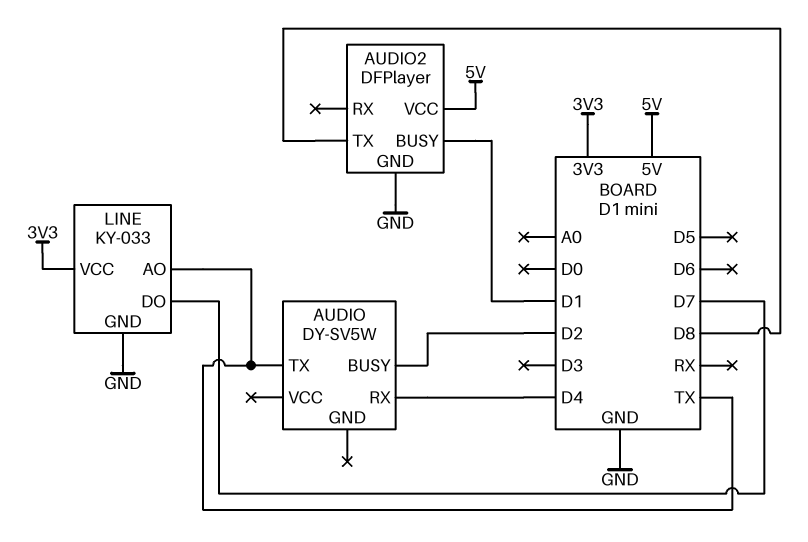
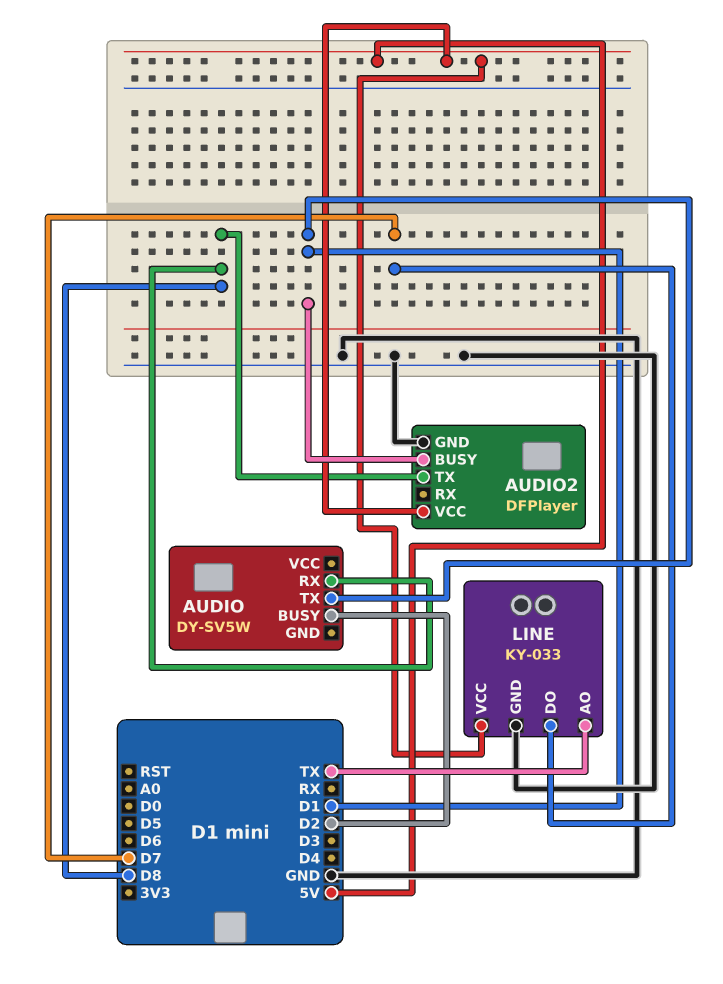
AUDIO pin RX: D4 -> D8
AUDIO pin TX: TX -> D1
LINE pin VCC: 3V3 -> 5V

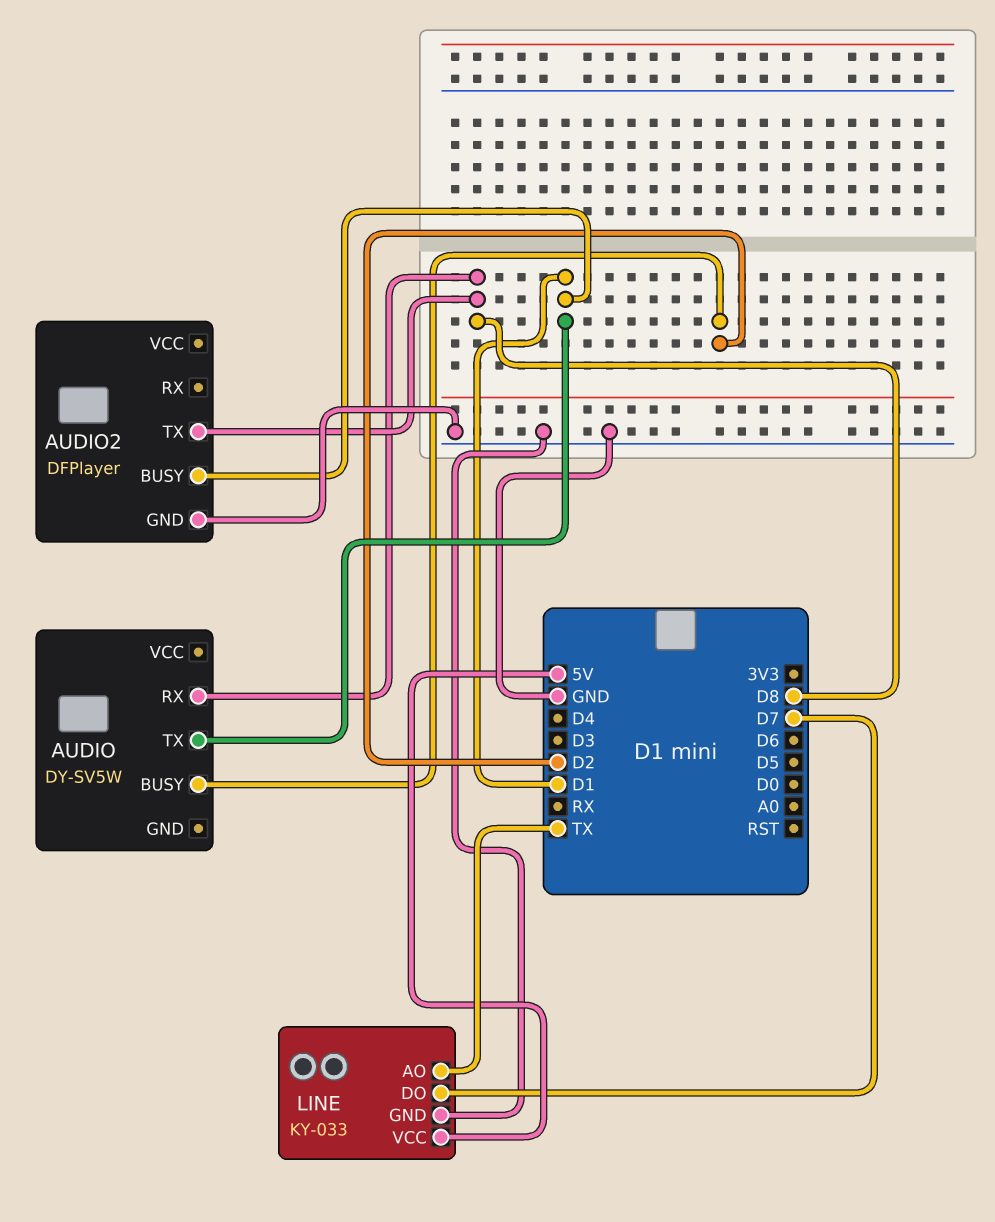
AUDIO2 pin VCC: 5V -> none

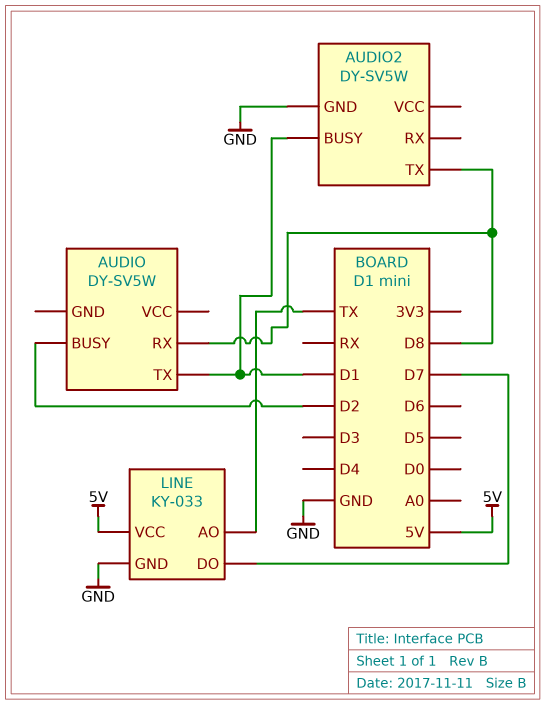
AUDIO2: DFPlayer -> DY-SV5W

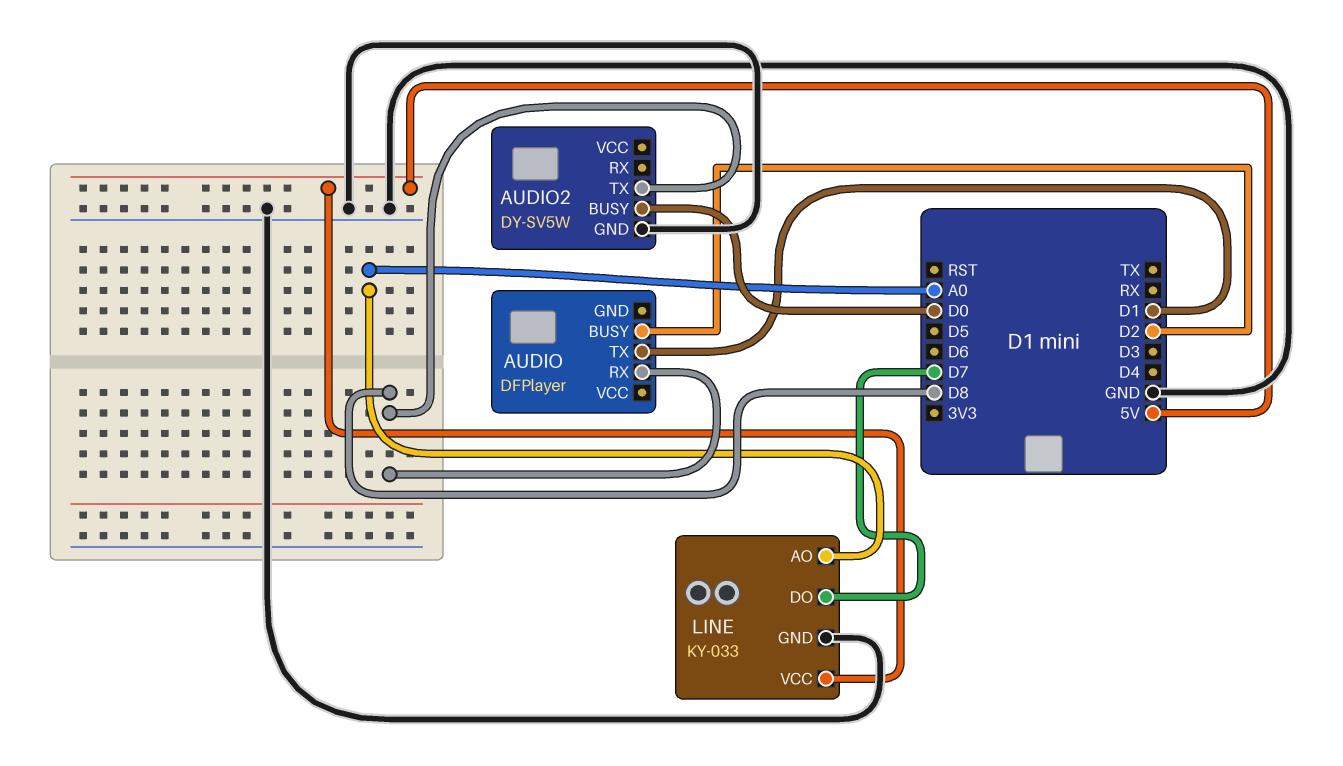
AUDIO: DY-SV5W -> DFPlayer
AUDIO2 pin BUSY: D1 -> D0
LINE pin AO: TX -> A0

